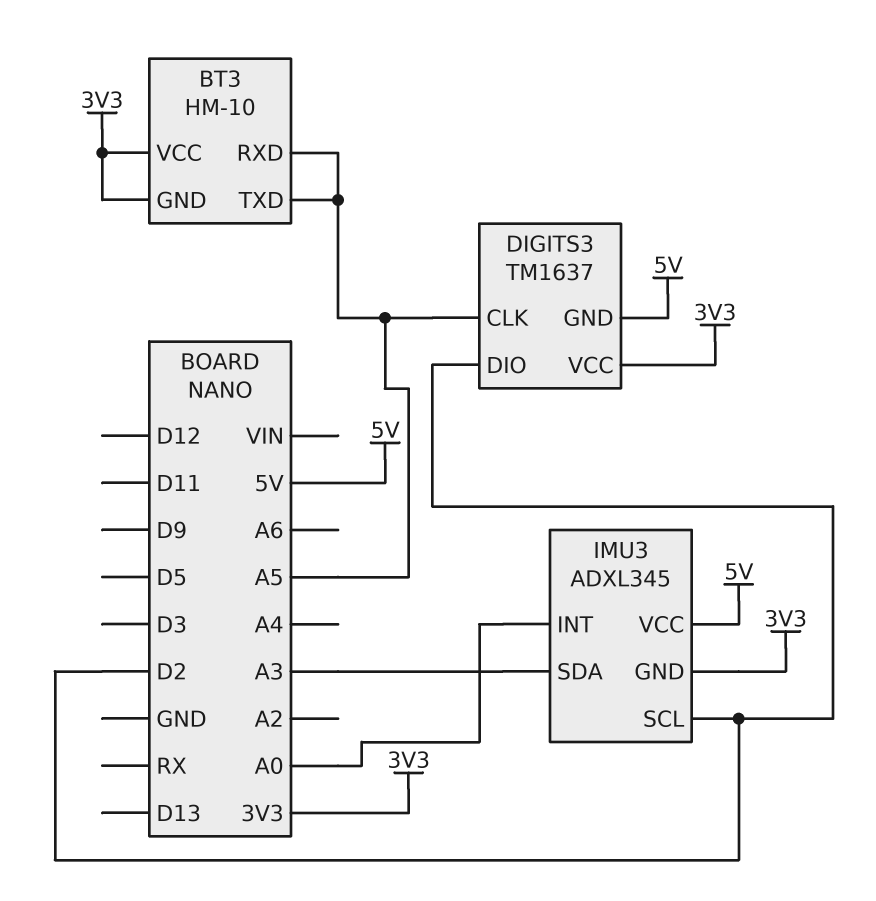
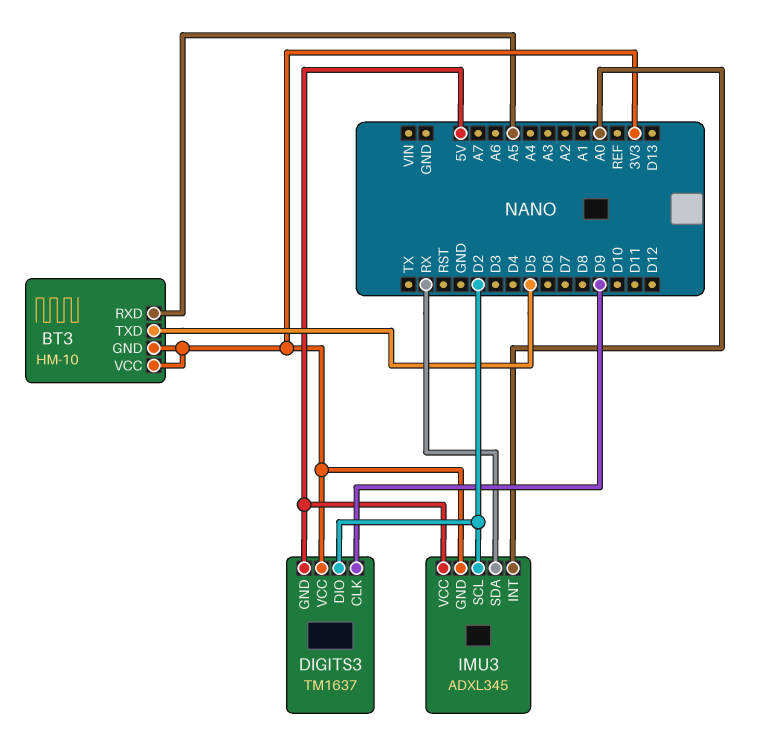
BT3 pin TXD: A5 -> D5
DIGITS3 pin CLK: A5 -> D9
IMU3 pin SDA: A3 -> RX

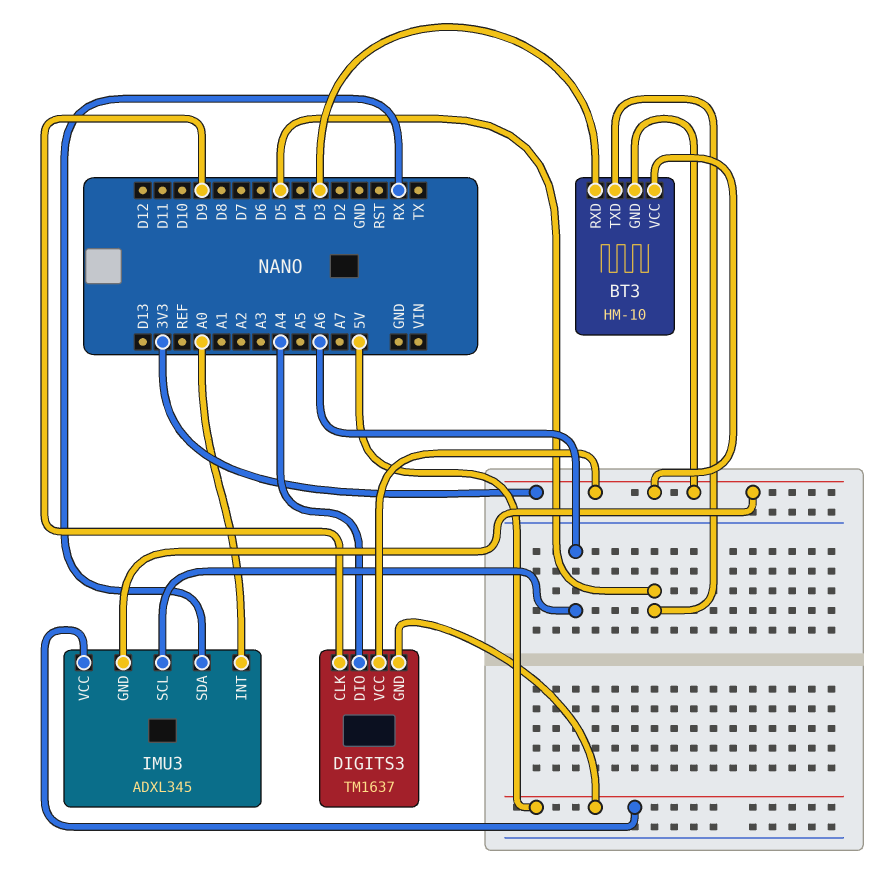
BT3 pin RXD: A5 -> D3
DIGITS3 pin DIO: D2 -> A4
IMU3 pin SCL: D2 -> A6

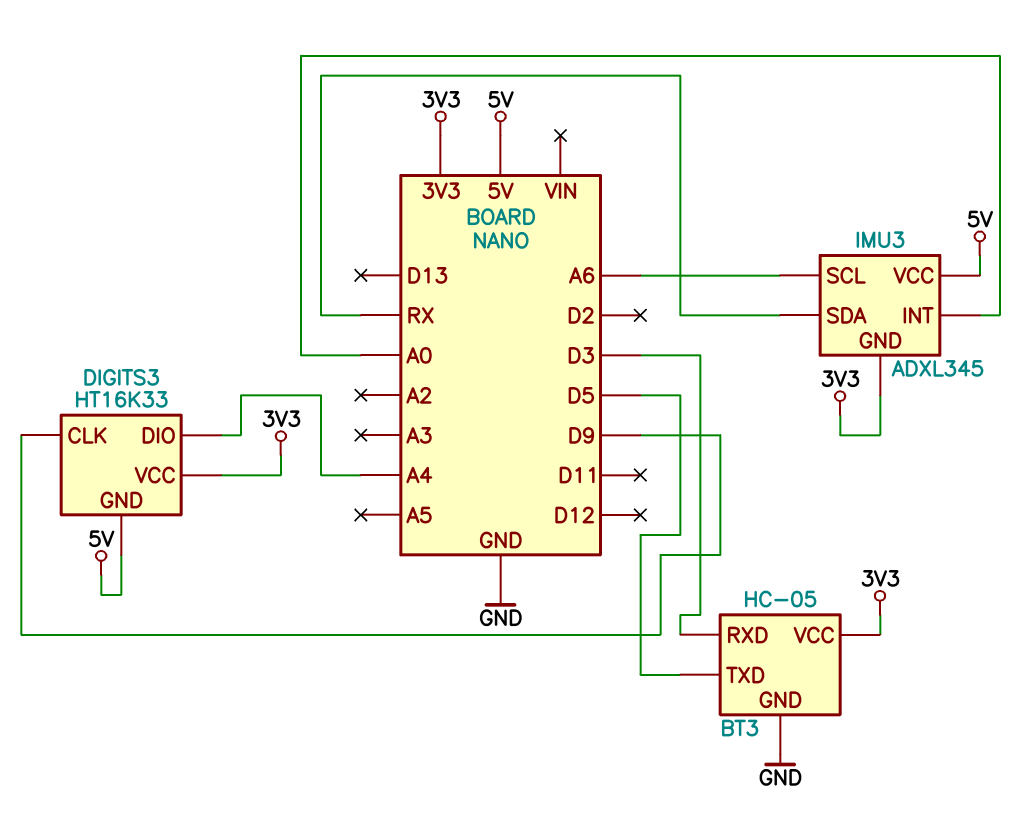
BT3: HM-10 -> HC-05
BT3 pin GND: 3V3 -> GND
DIGITS3: TM1637 -> HT16K33

